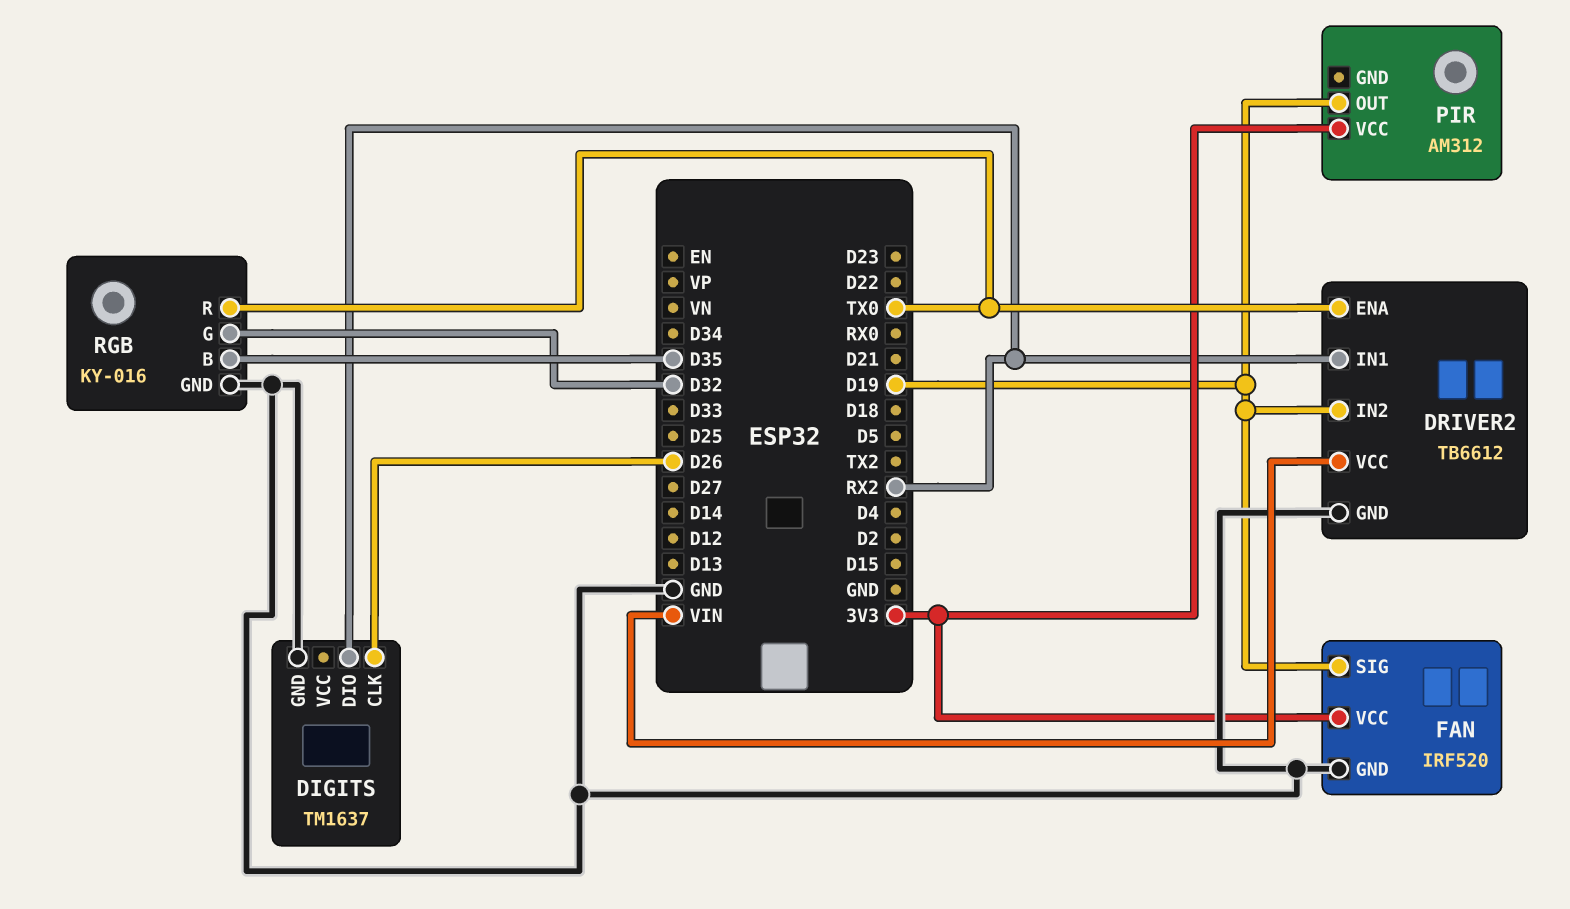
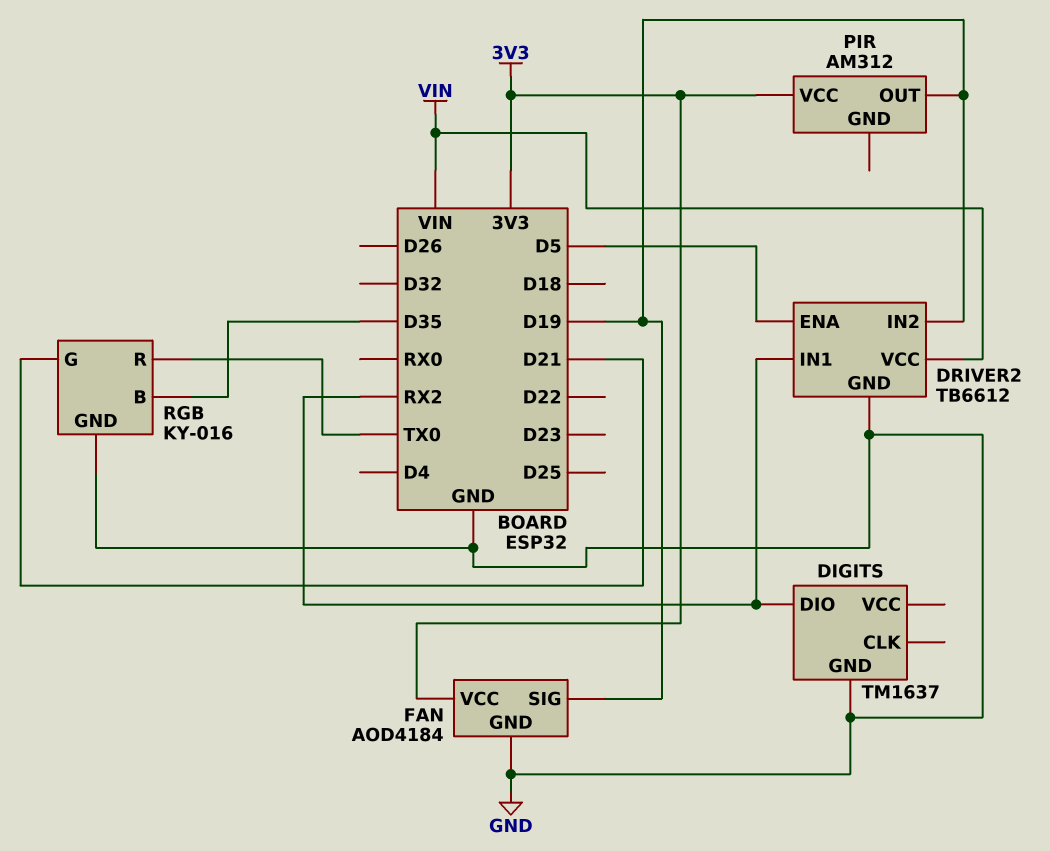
DIGITS pin CLK: D26 -> none
DRIVER2 pin ENA: TX0 -> D5
FAN: IRF520 -> AOD4184
RGB pin G: D32 -> D21

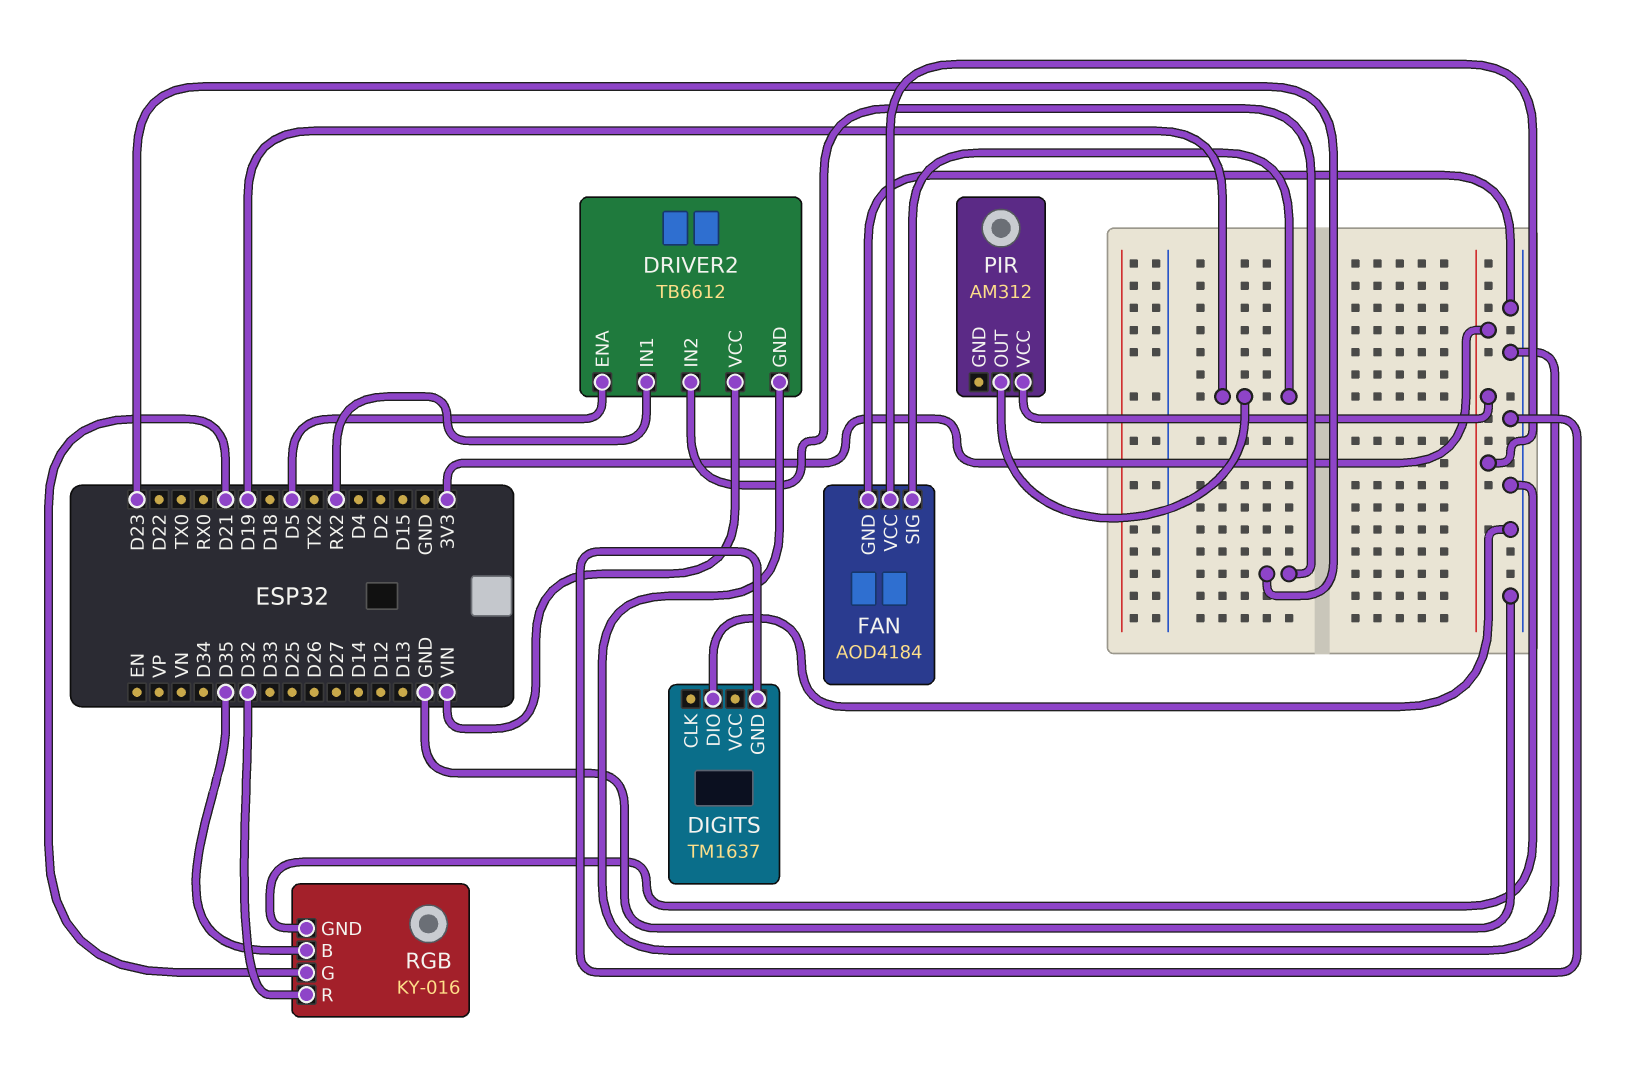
DIGITS pin DIO: RX2 -> GND
DRIVER2 pin IN2: D19 -> D23
RGB pin R: TX0 -> D32

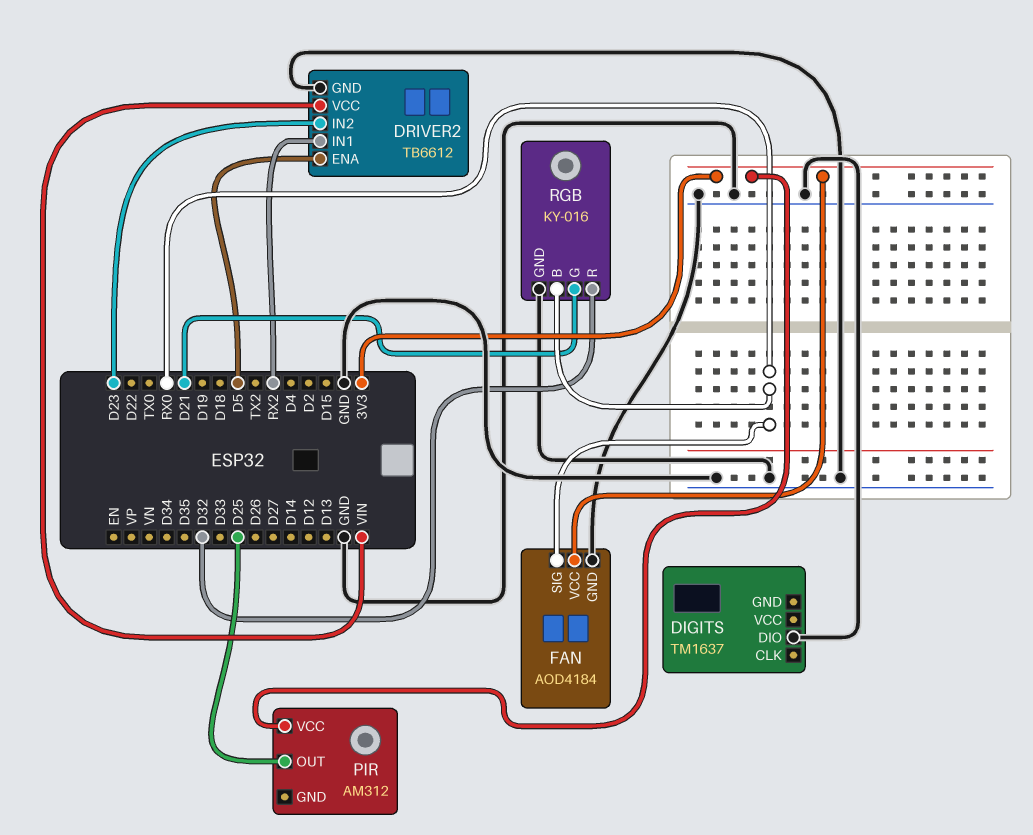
DIGITS pin GND: GND -> none
FAN pin SIG: D19 -> RX0
PIR pin OUT: D19 -> D25
RGB pin B: D35 -> RX0

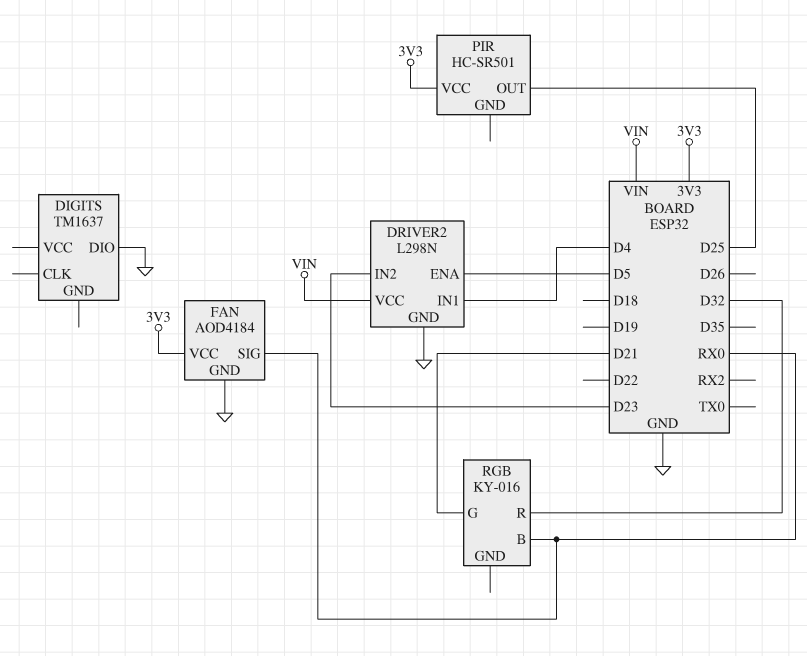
DRIVER2: TB6612 -> L298N
DRIVER2 pin IN1: RX2 -> D4
PIR: AM312 -> HC-SR501
RGB pin GND: GND -> none

